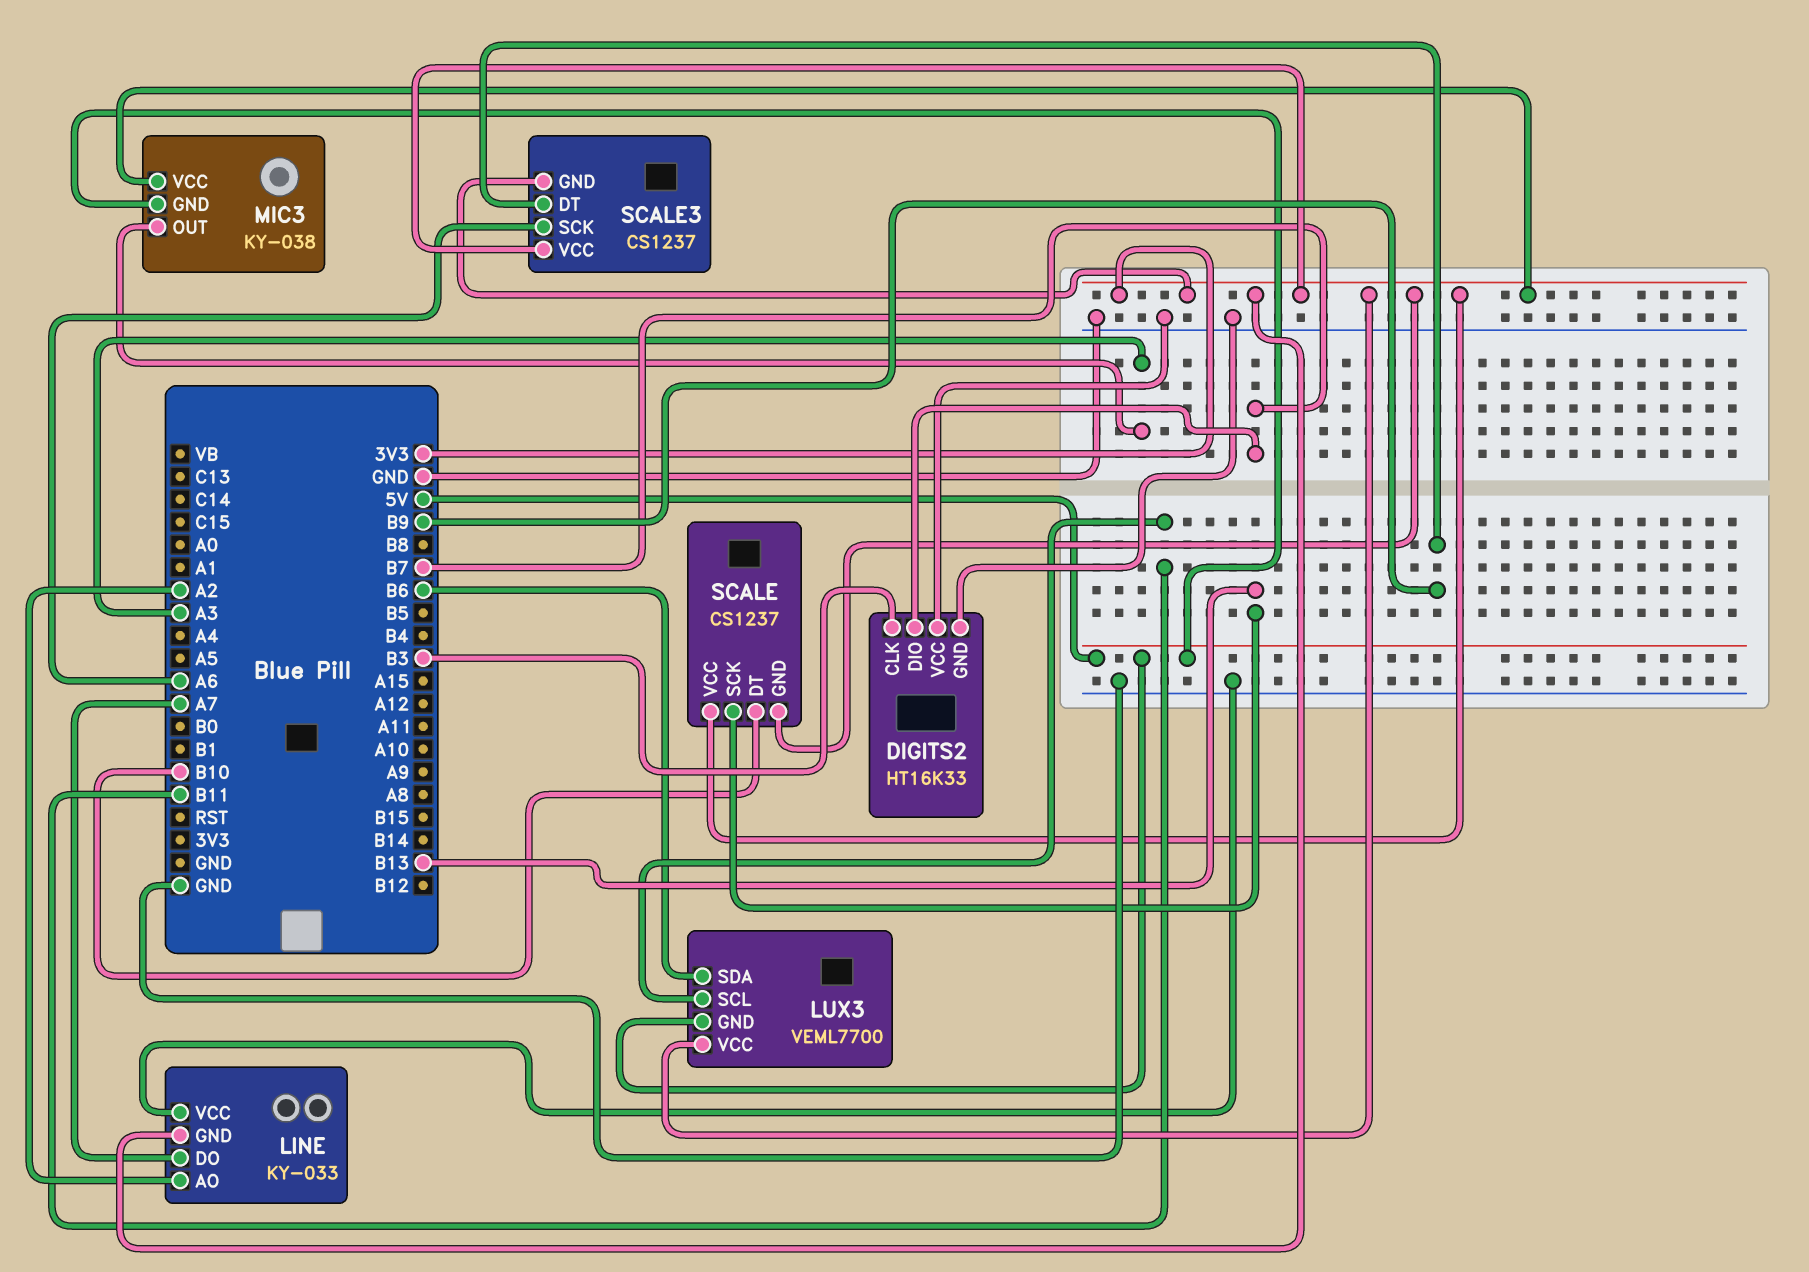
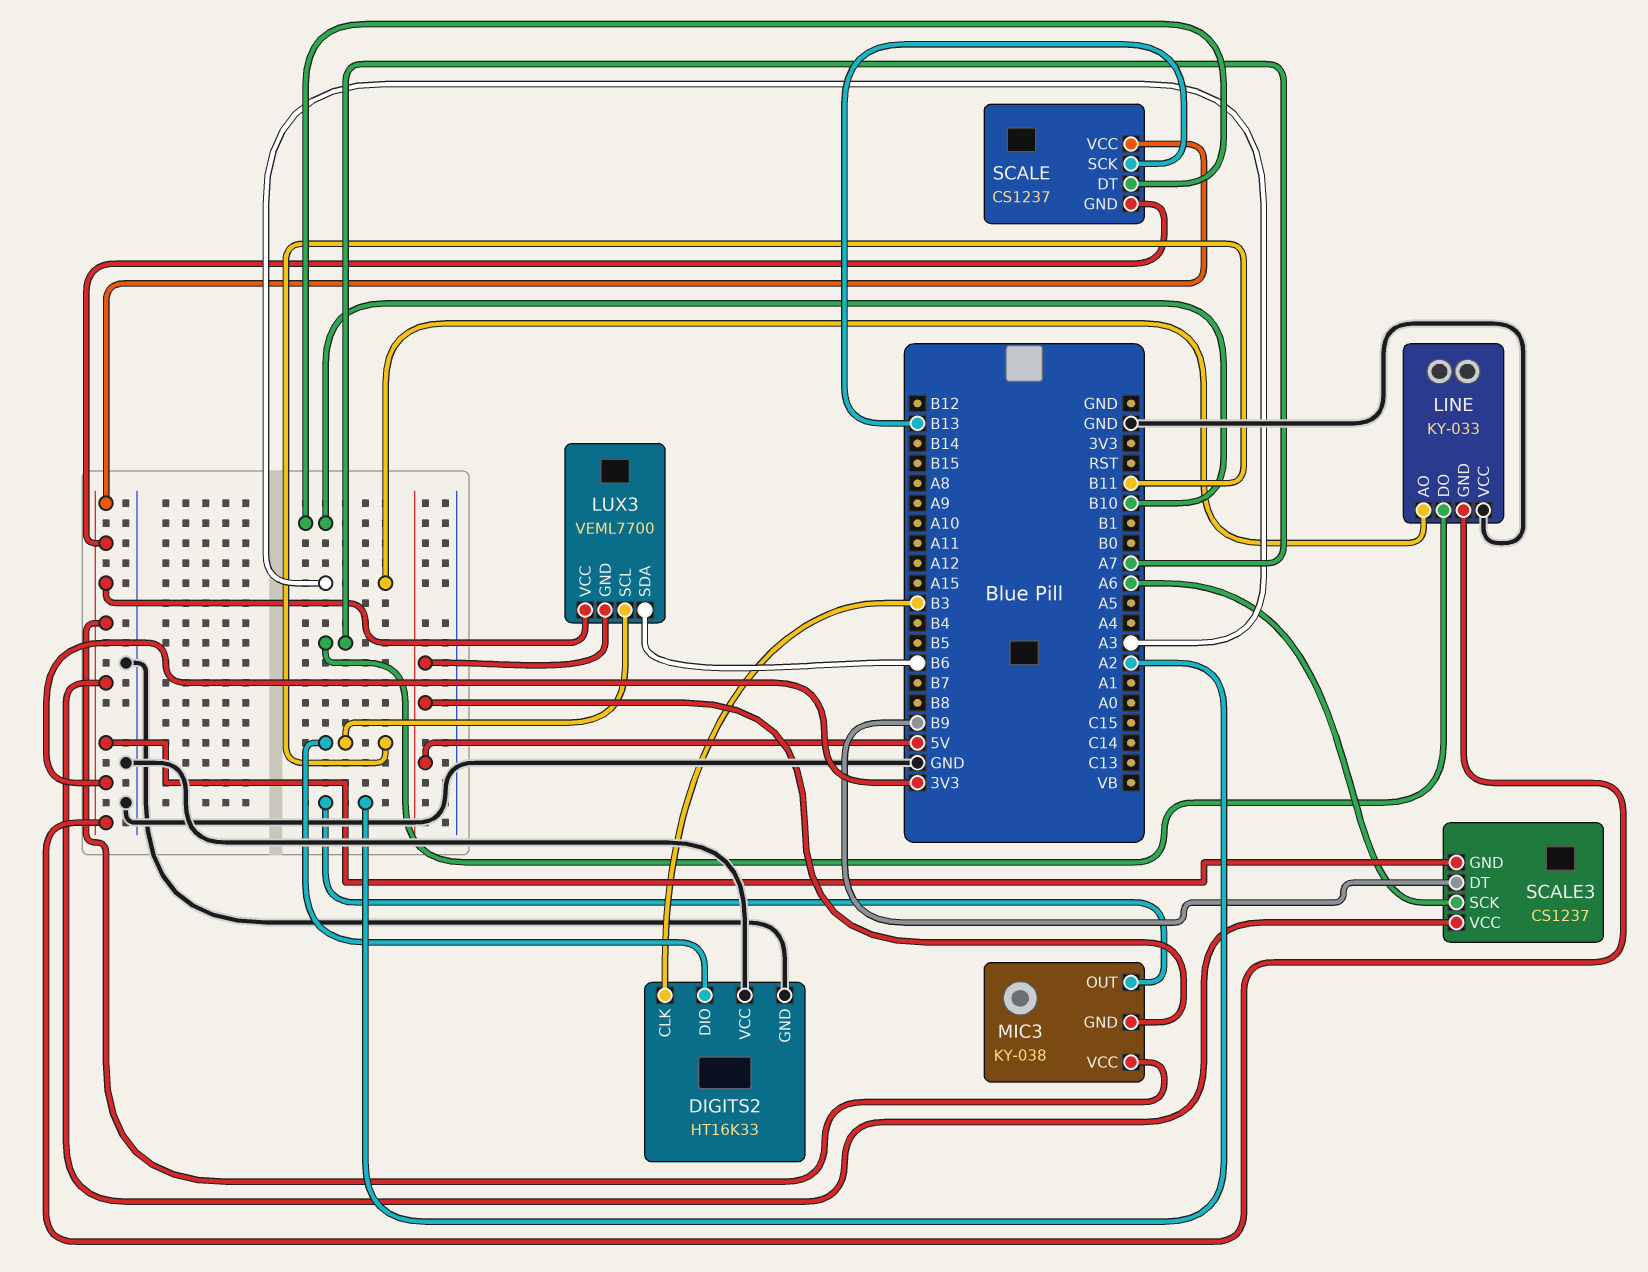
DIGITS2 pin DIO: B7 -> B11
LINE pin AO: A2 -> A3
MIC3 pin OUT: A3 -> A2

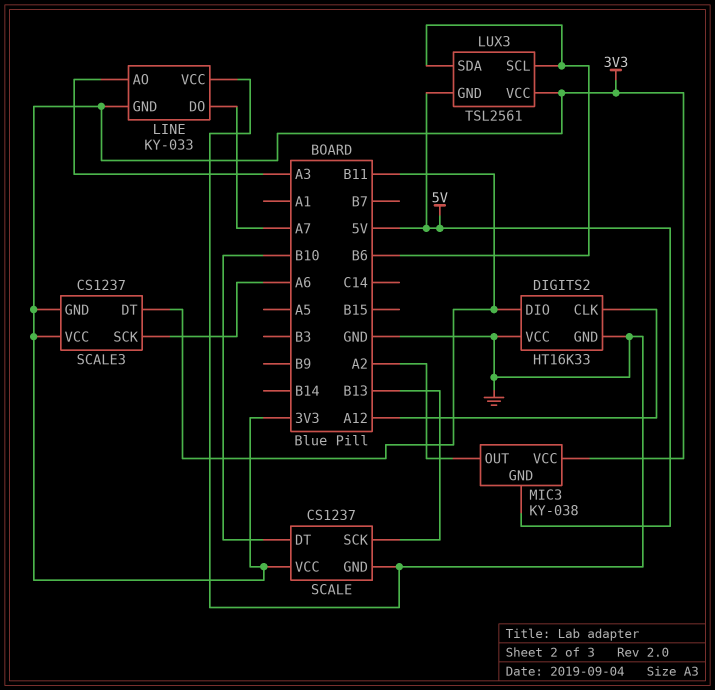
DIGITS2 pin CLK: B3 -> A12
LUX3: VEML7700 -> TSL2561
LUX3 pin SCL: B11 -> B6
SCALE pin GND: 3V3 -> GND
SCALE3 pin DT: B9 -> B11

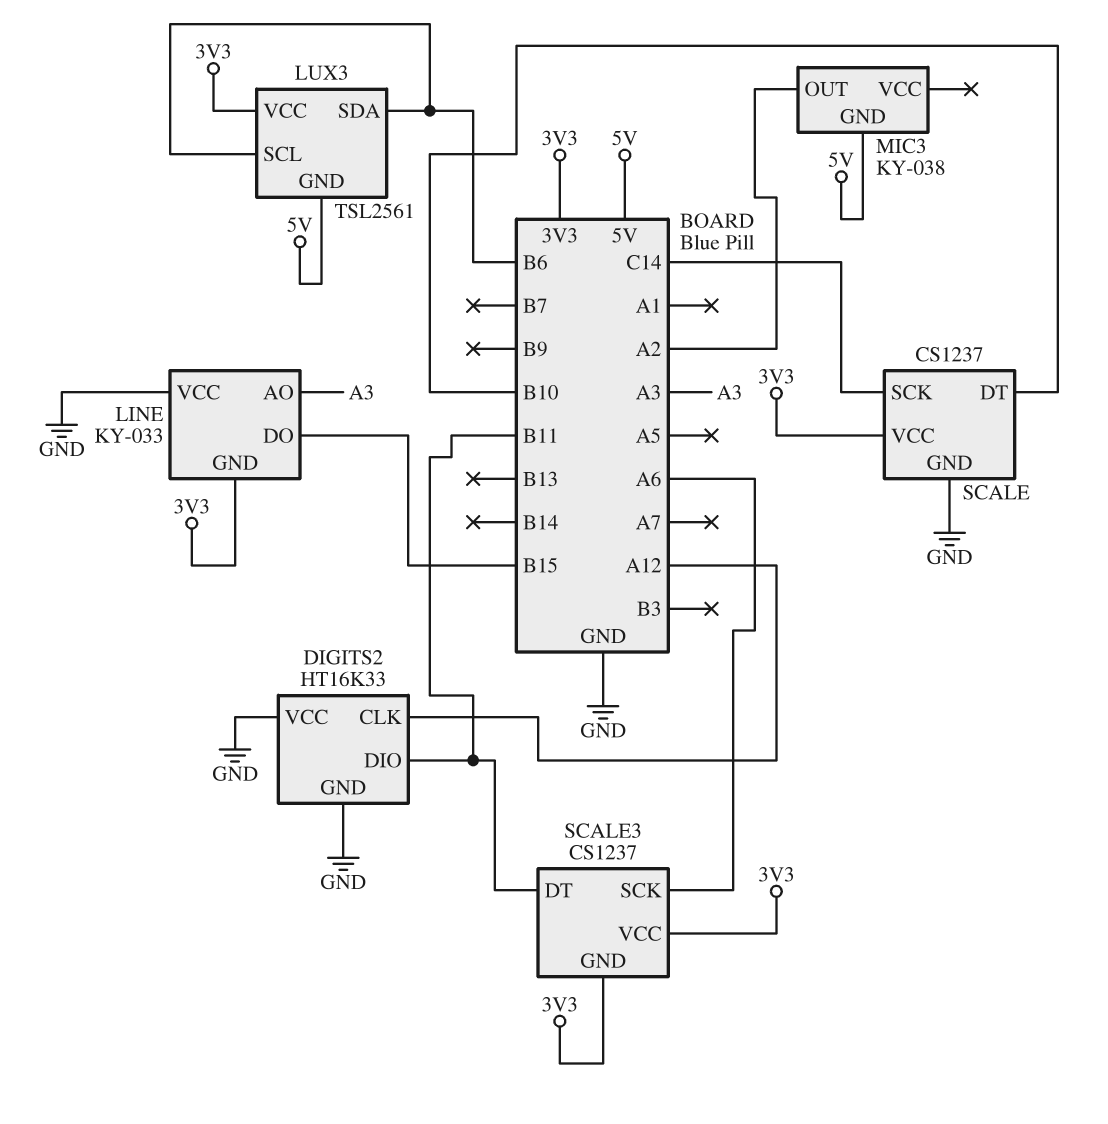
LINE pin DO: A7 -> B15
MIC3 pin VCC: 3V3 -> none
SCALE pin SCK: B13 -> C14

